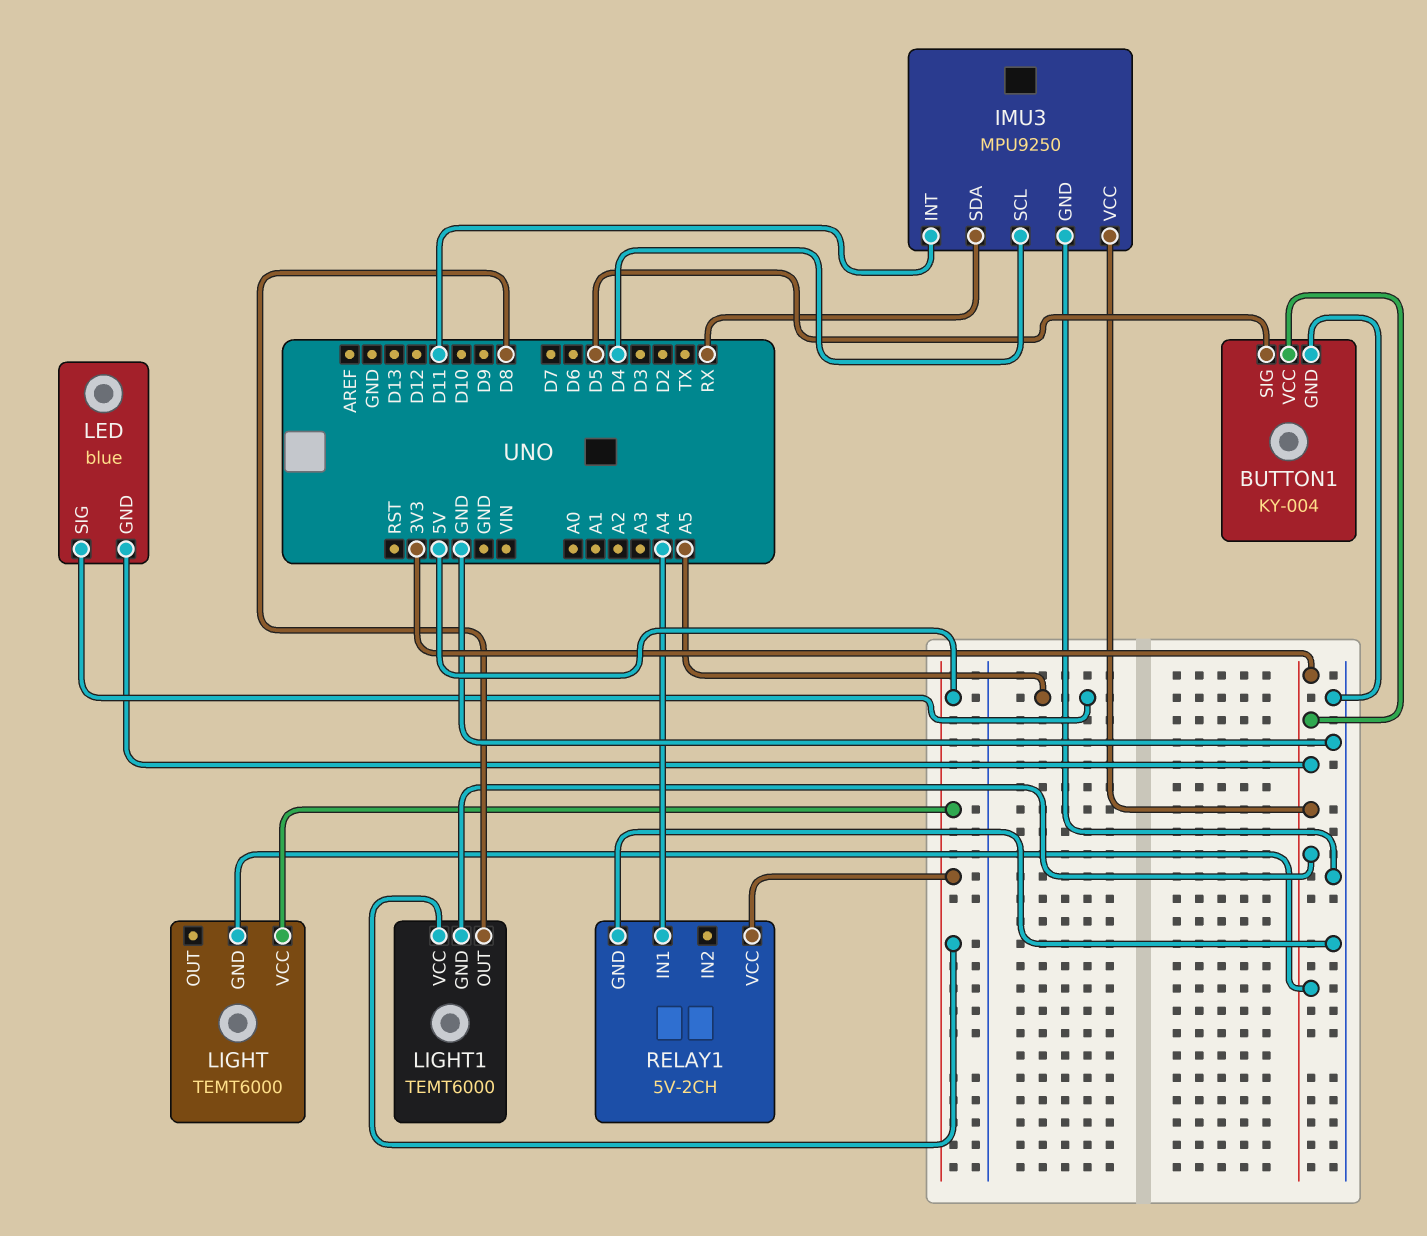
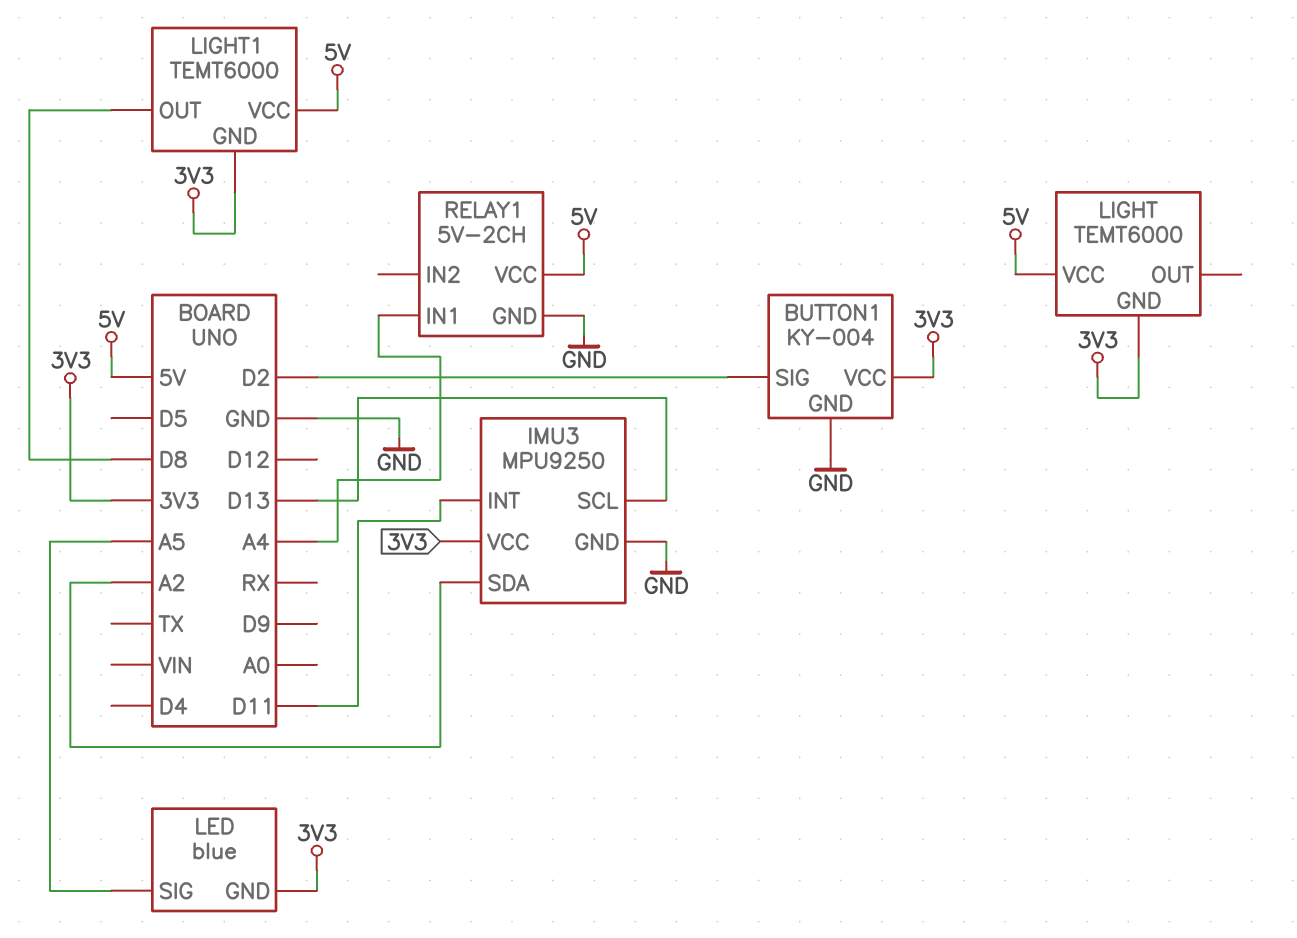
BUTTON1 pin SIG: D5 -> D2
IMU3 pin SCL: D4 -> D13
IMU3 pin SDA: RX -> A2

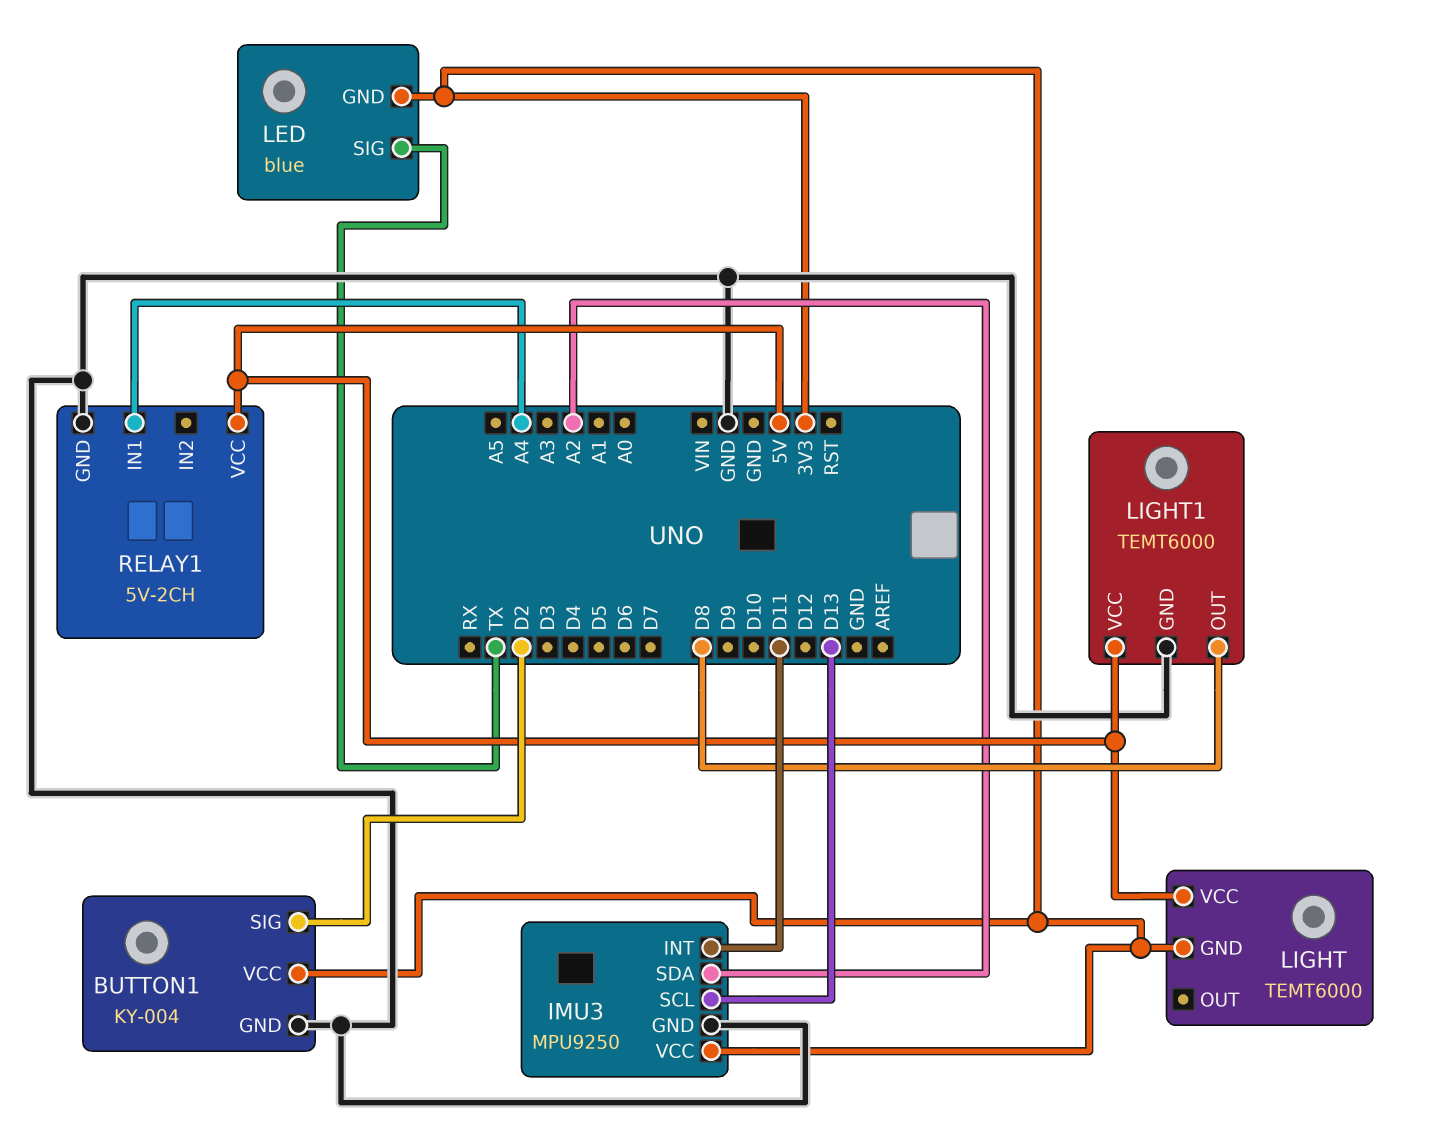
LED pin SIG: A5 -> TX
LIGHT1 pin GND: 3V3 -> GND

